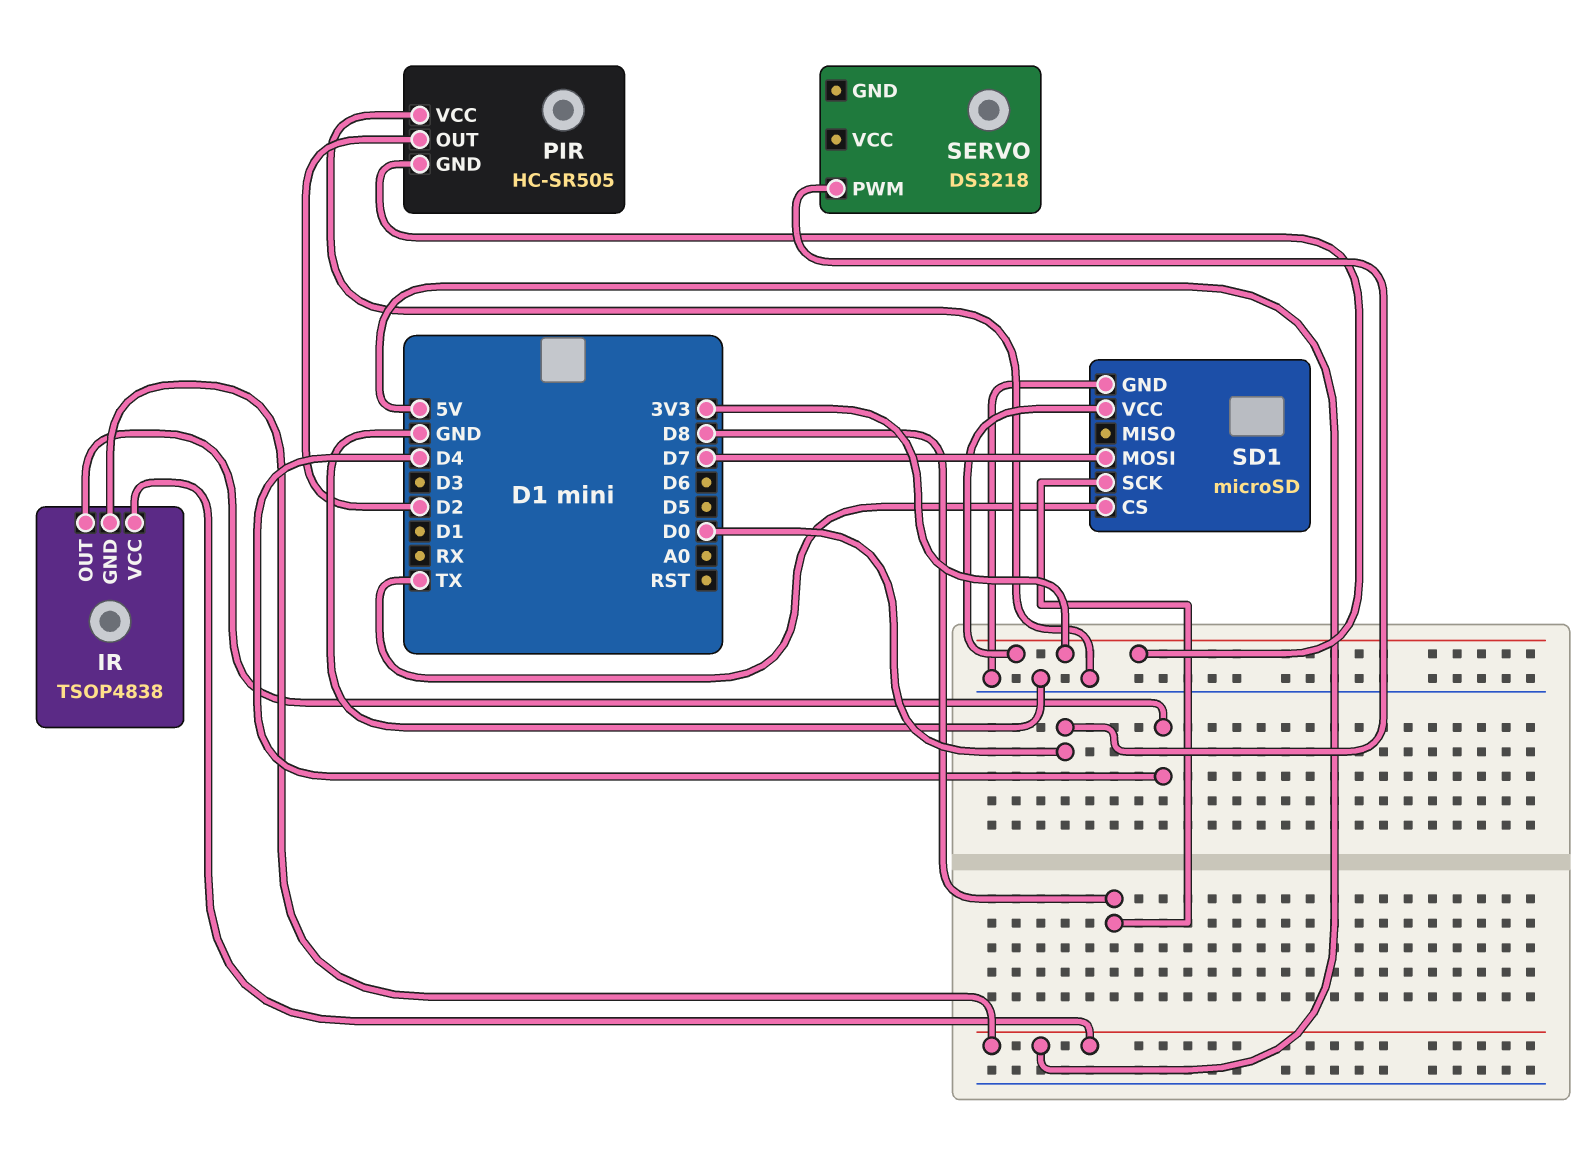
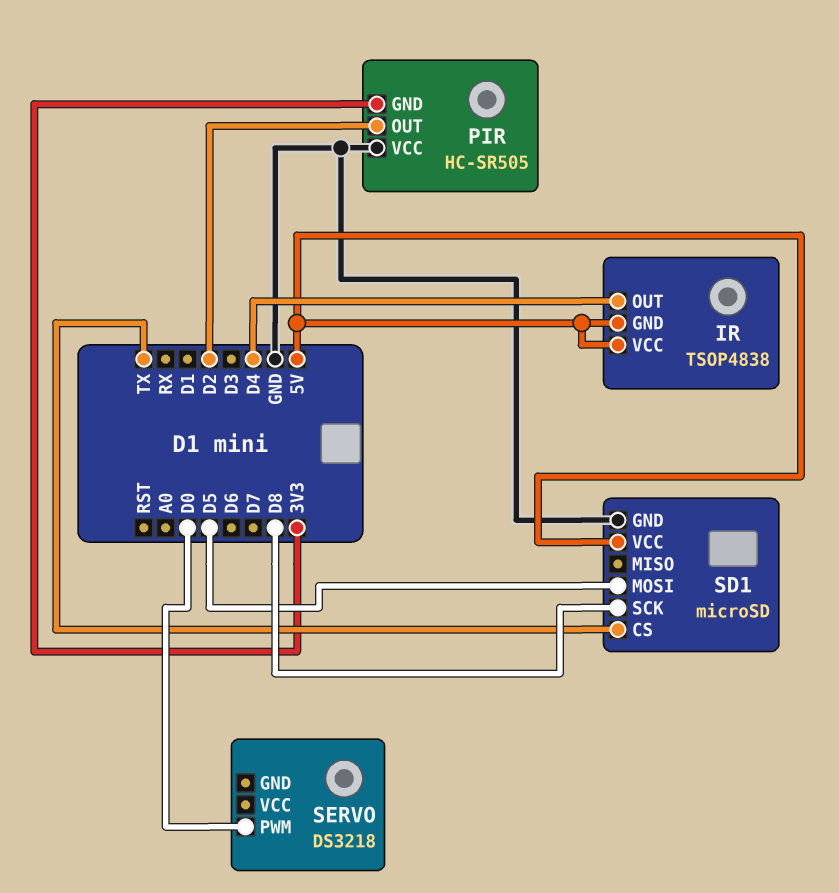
SD1 pin MOSI: D7 -> D5
SD1 pin VCC: 3V3 -> 5V

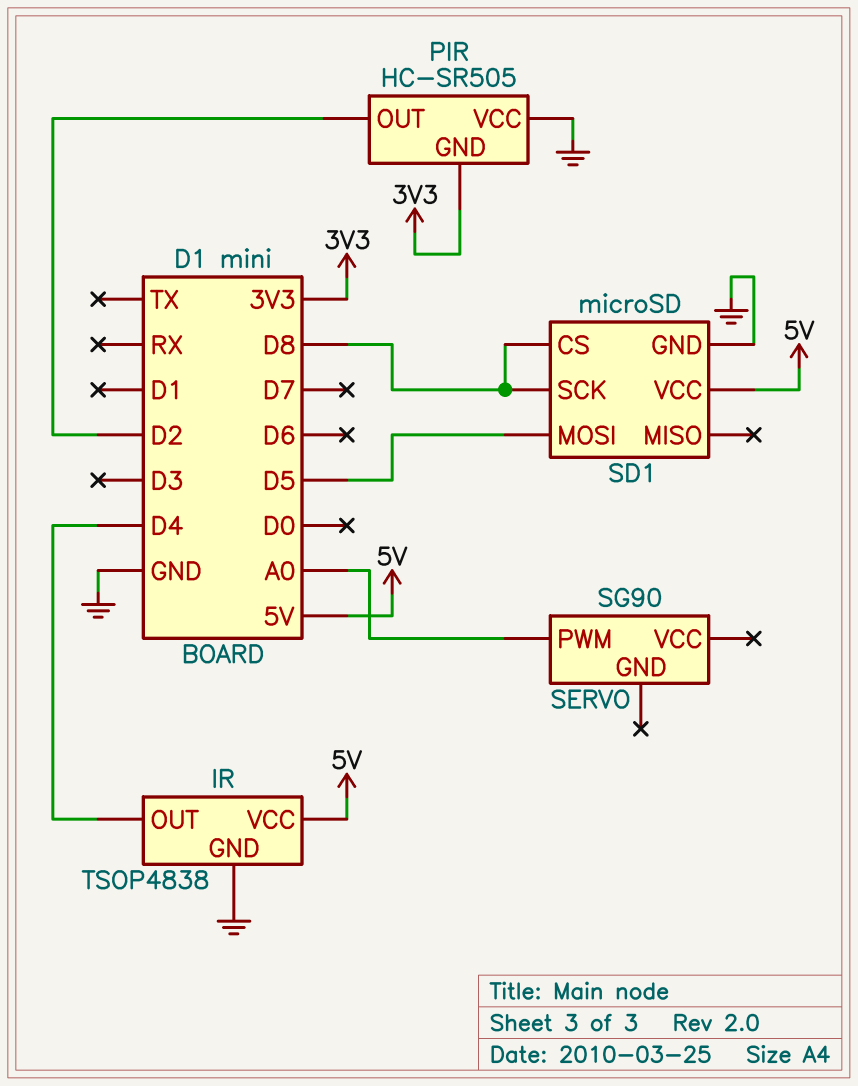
IR pin GND: 5V -> GND
SD1 pin CS: TX -> D8
SERVO: DS3218 -> SG90
SERVO pin PWM: D0 -> A0

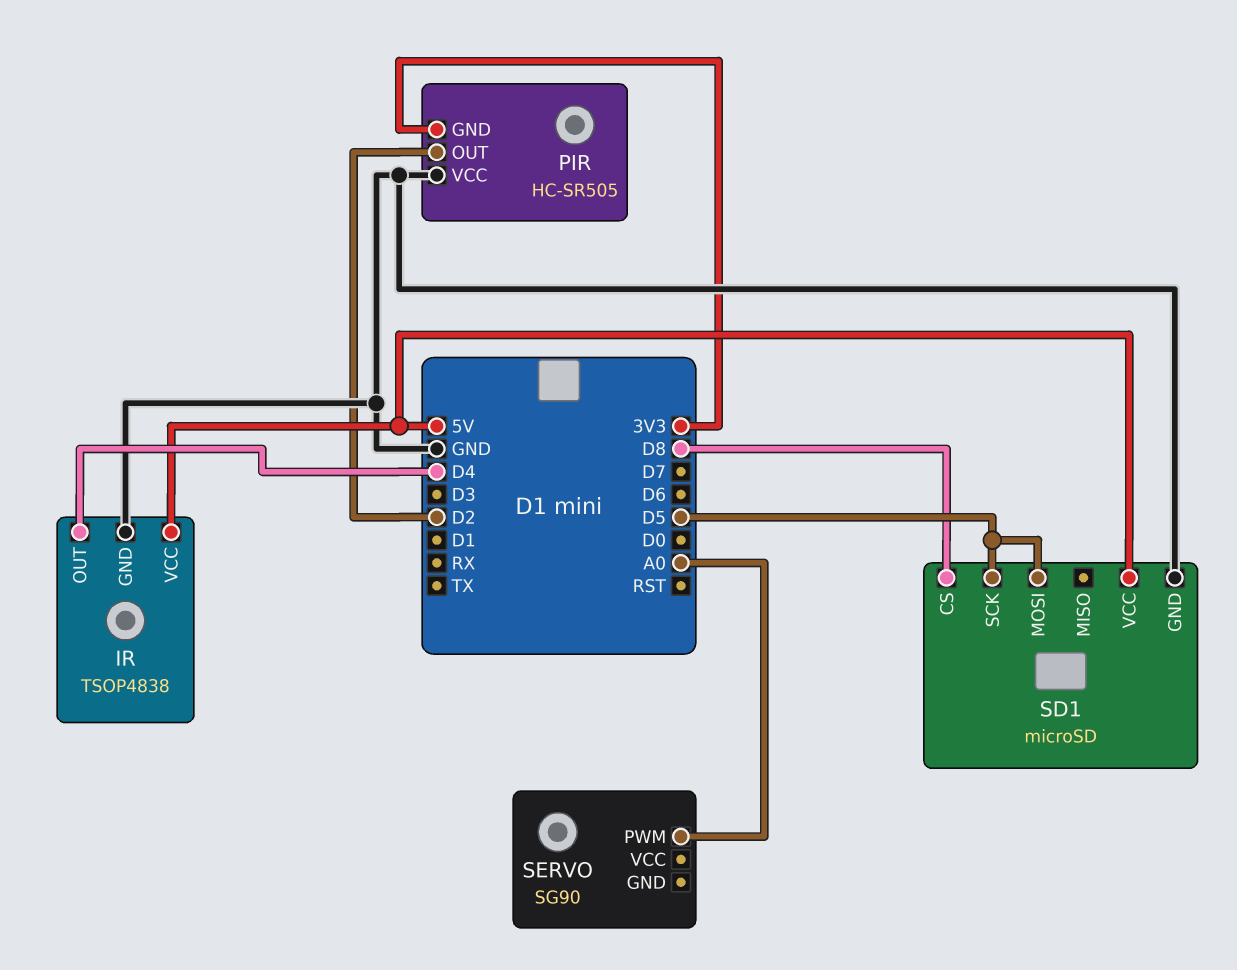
SD1 pin SCK: D8 -> D5

